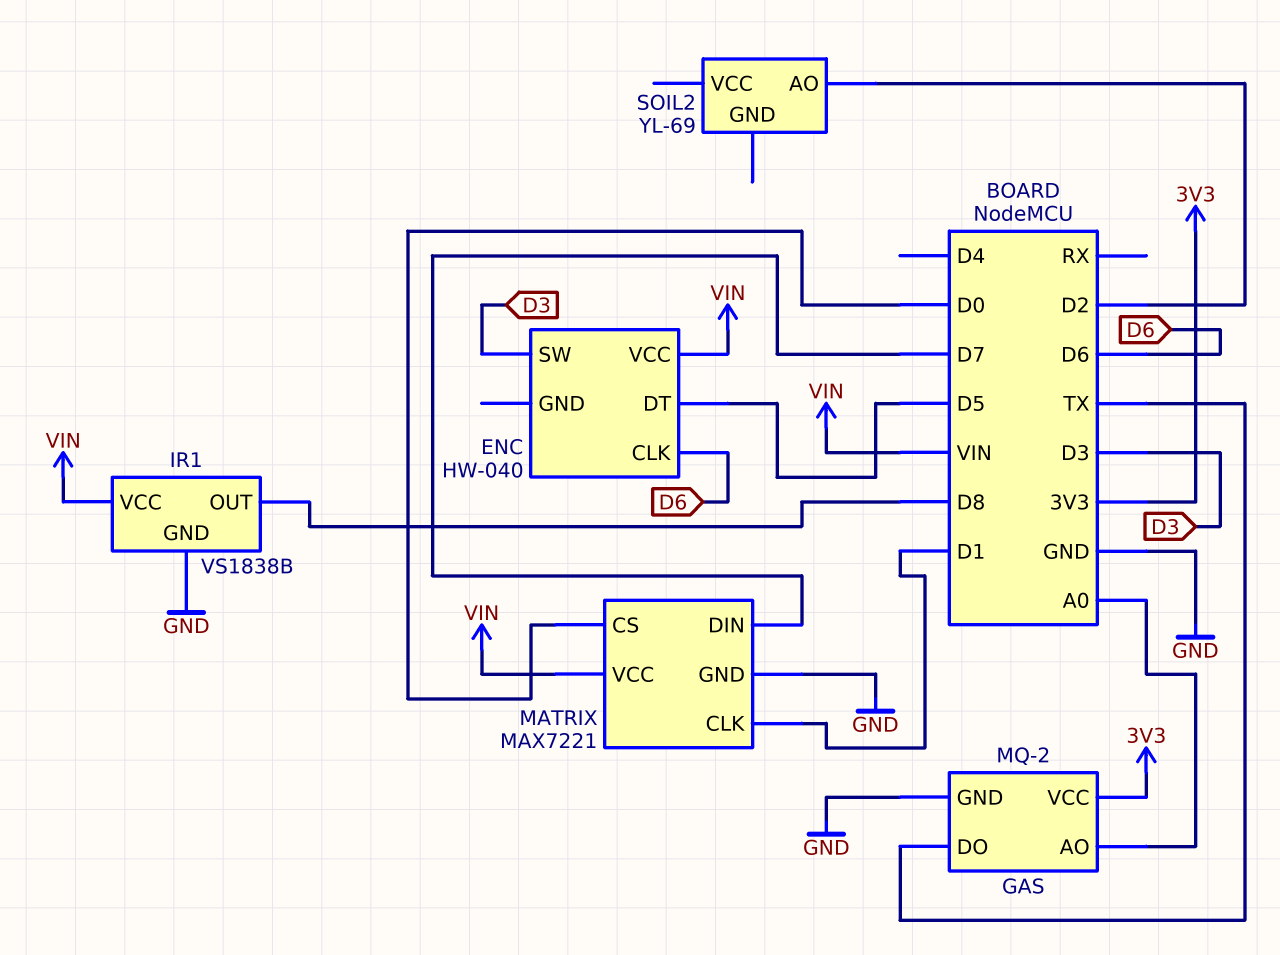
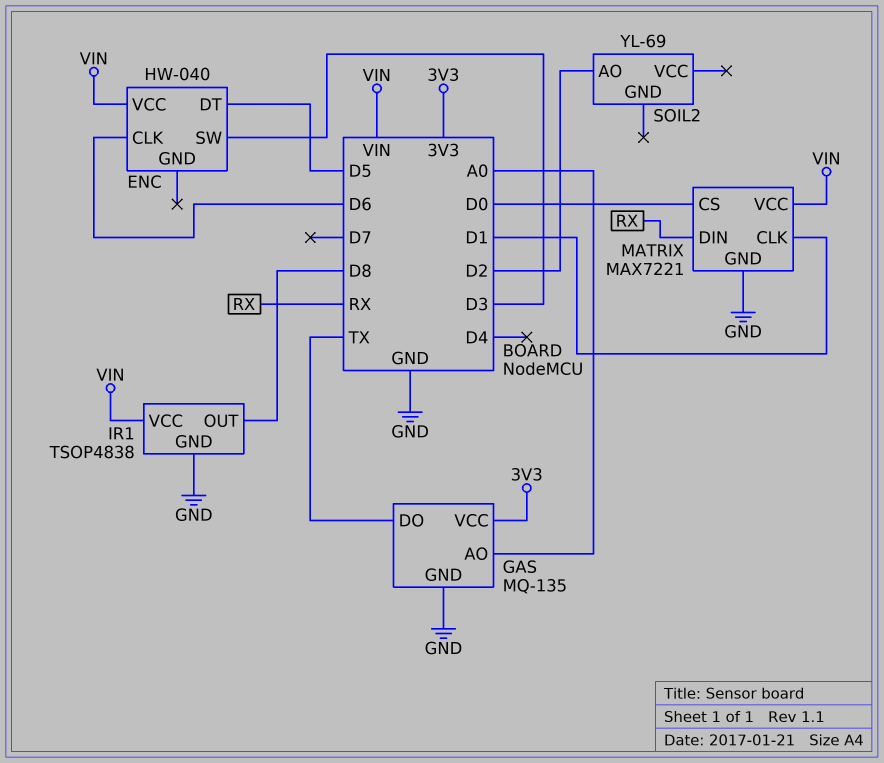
GAS: MQ-2 -> MQ-135
IR1: VS1838B -> TSOP4838
MATRIX pin DIN: D7 -> RX

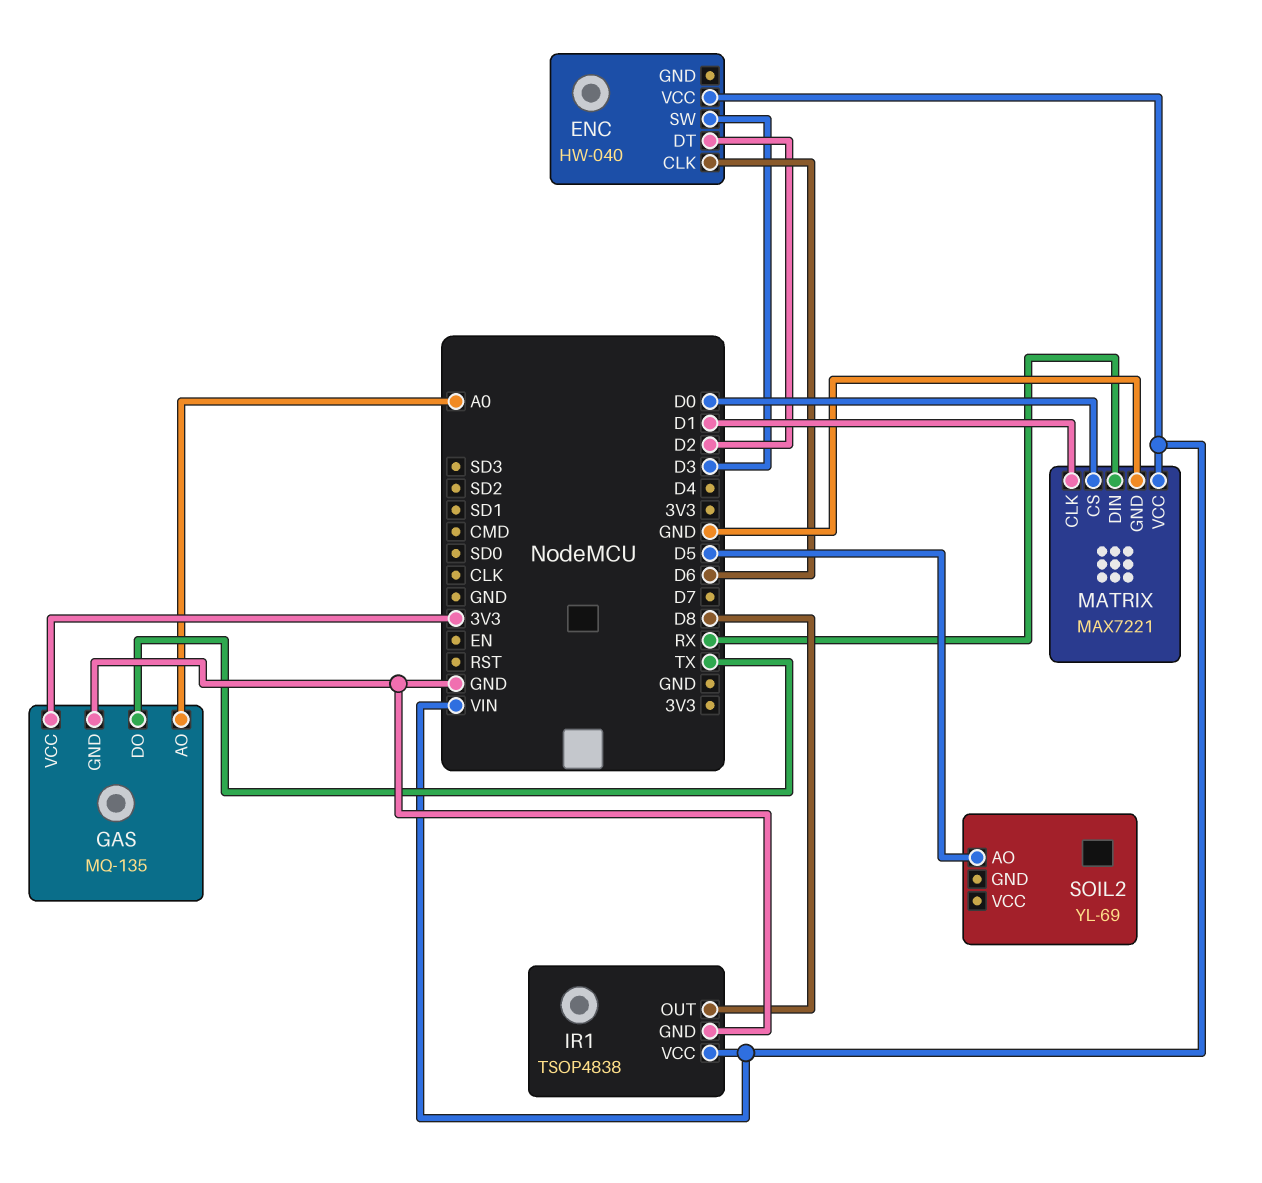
ENC pin DT: D5 -> D2
SOIL2 pin AO: D2 -> D5

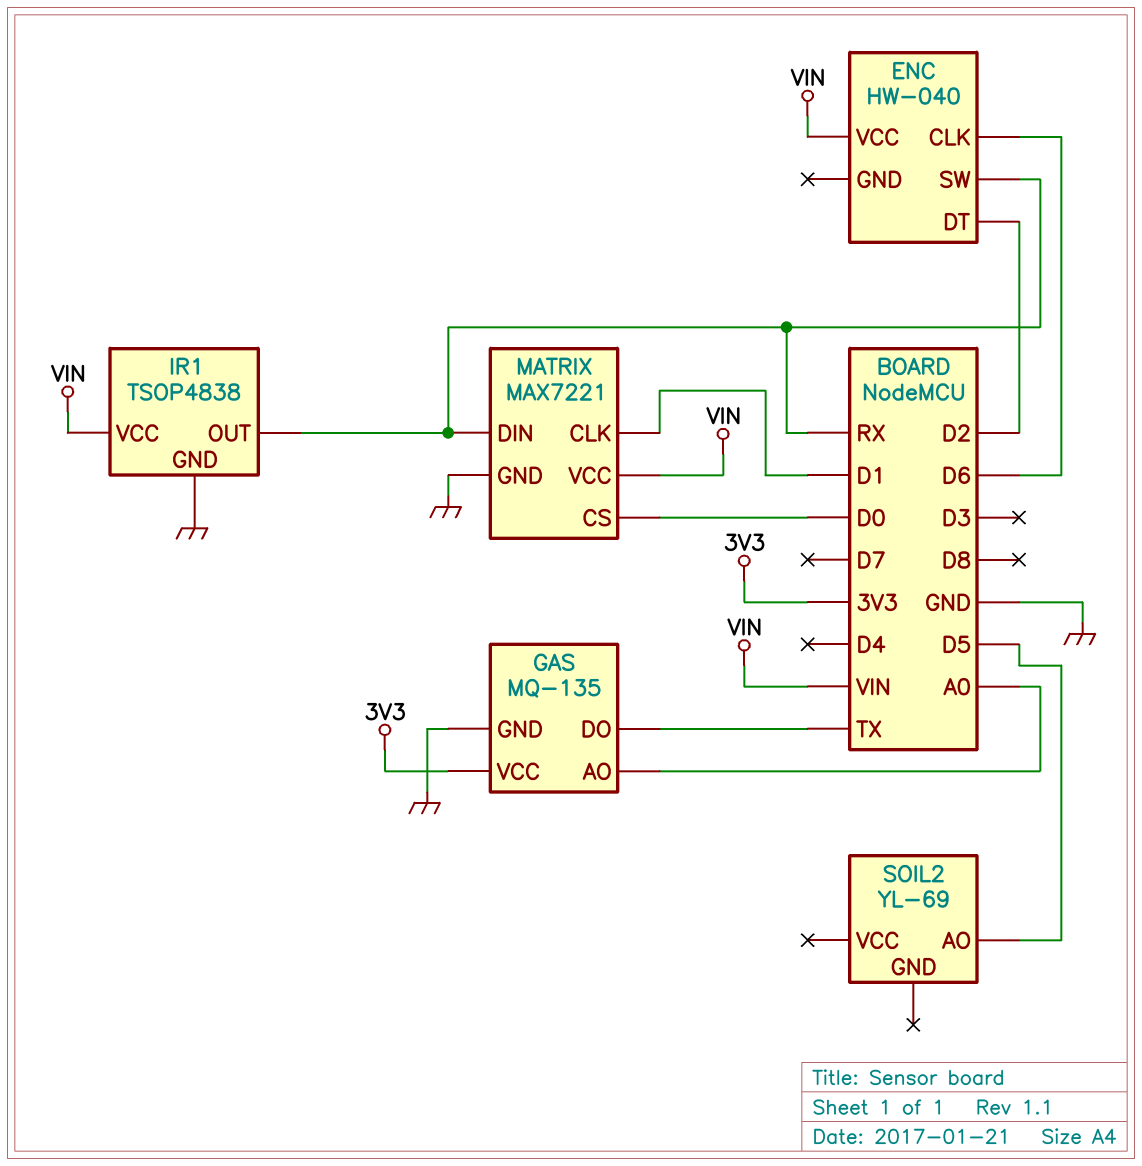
ENC pin SW: D3 -> RX
IR1 pin OUT: D8 -> RX

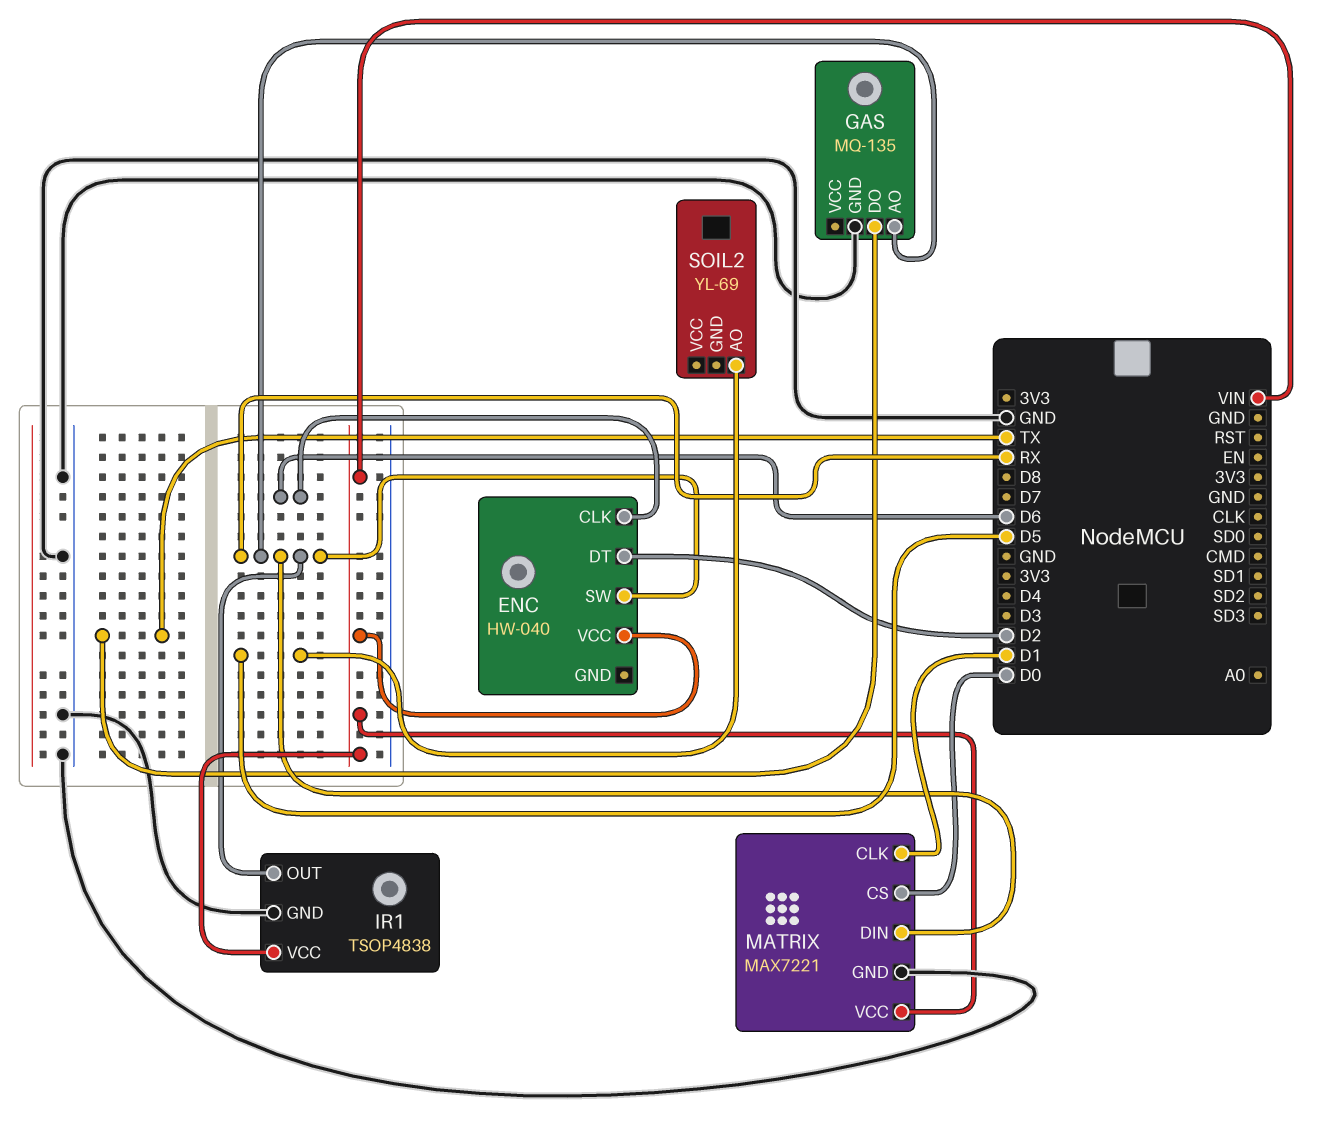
GAS pin AO: A0 -> RX
GAS pin VCC: 3V3 -> none

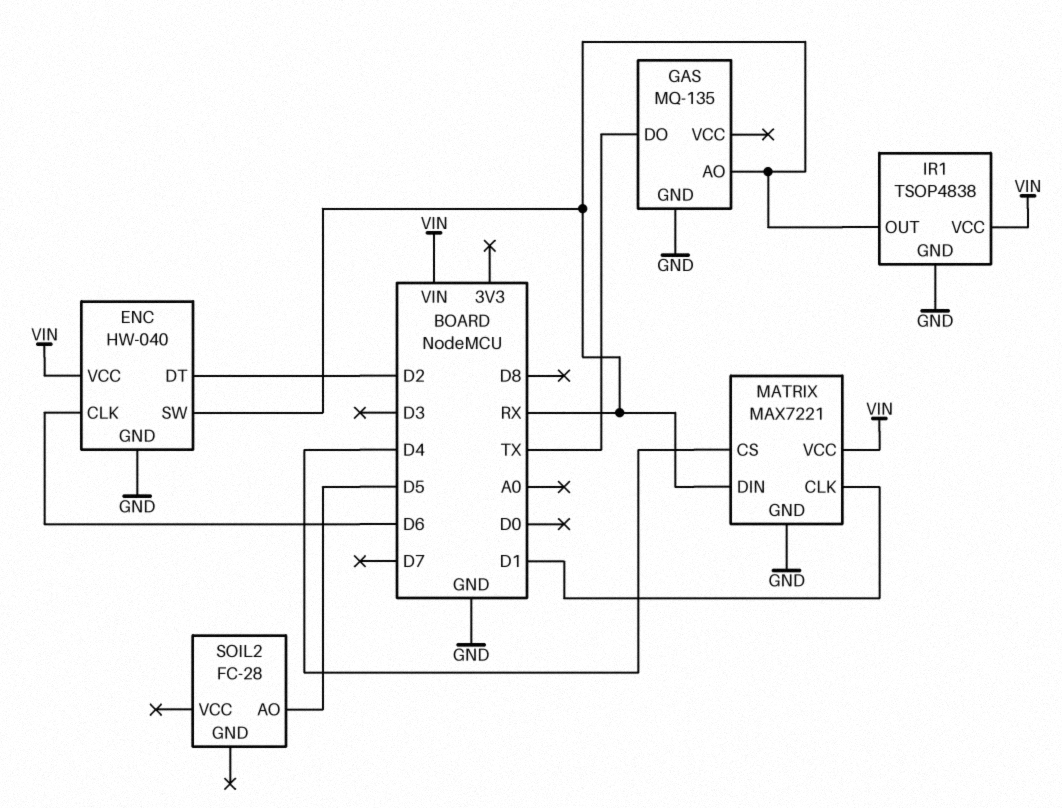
ENC pin GND: none -> GND
MATRIX pin CS: D0 -> D4
SOIL2: YL-69 -> FC-28

